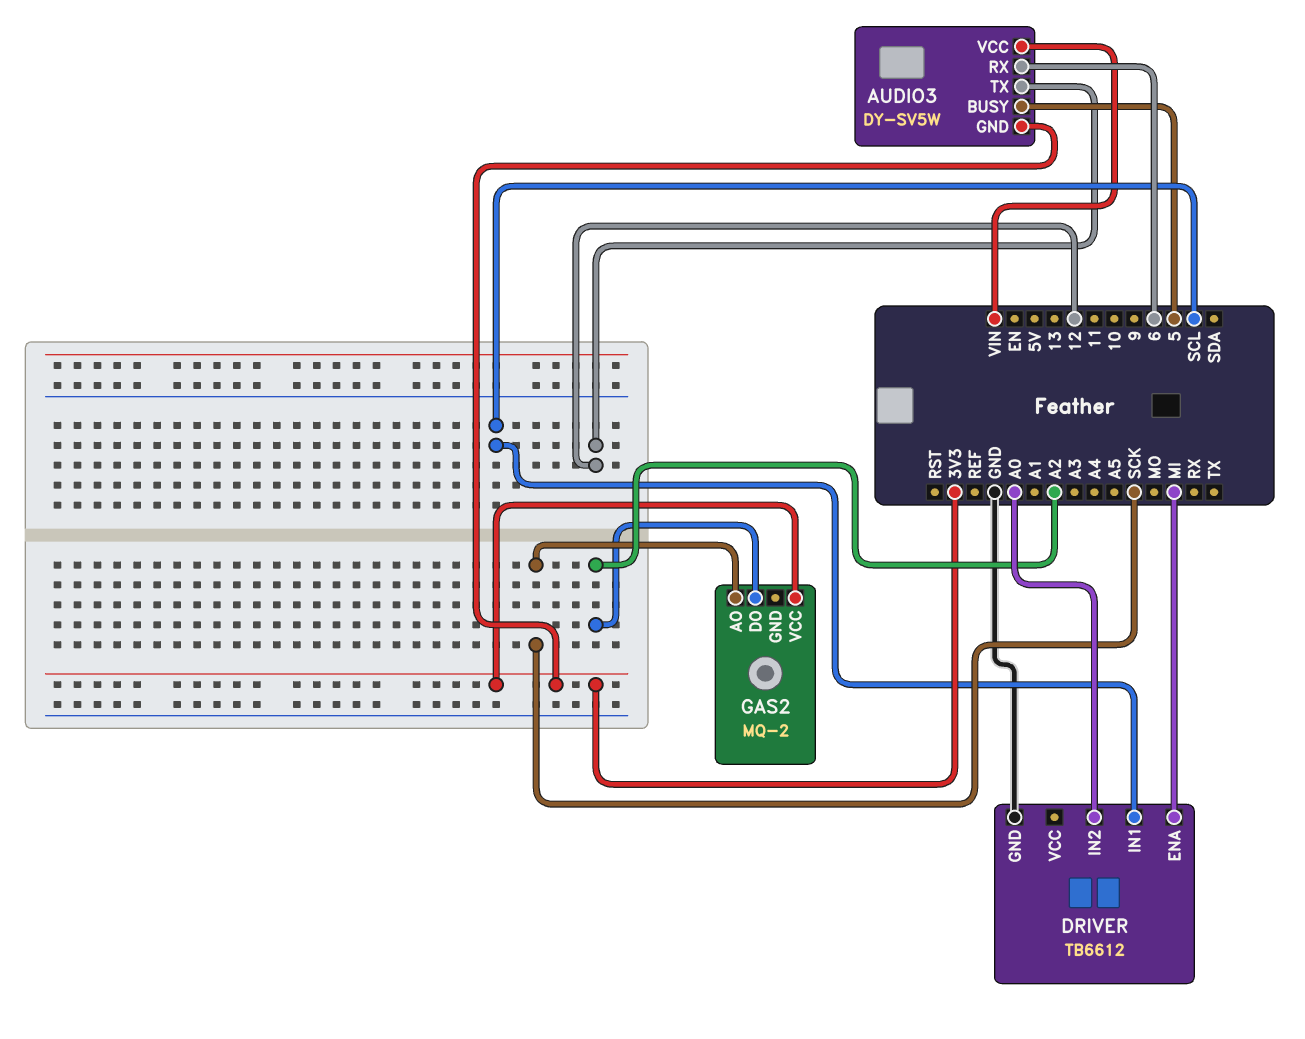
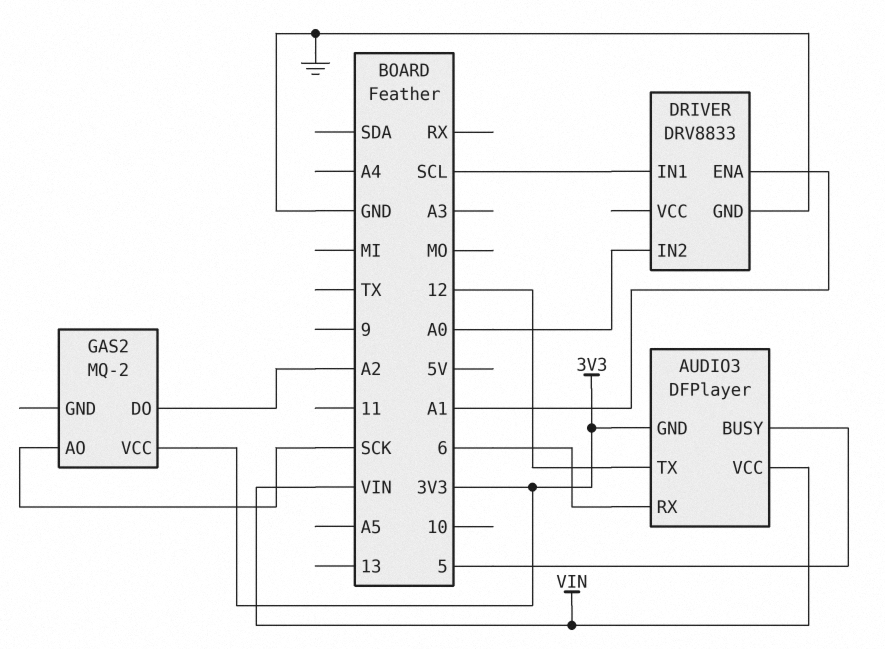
AUDIO3: DY-SV5W -> DFPlayer
DRIVER: TB6612 -> DRV8833
DRIVER pin ENA: MI -> A1

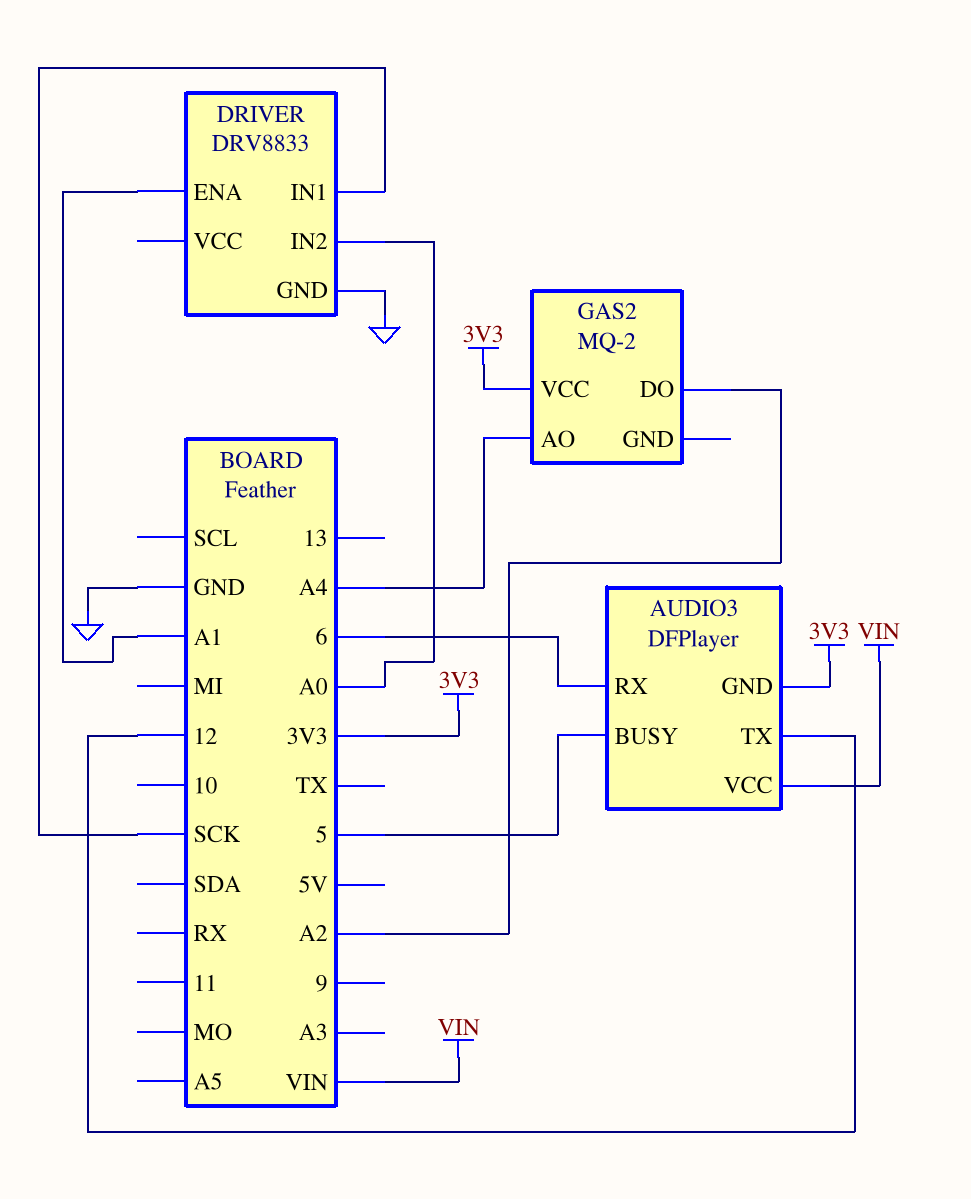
DRIVER pin IN1: SCL -> SCK
GAS2 pin AO: SCK -> A4

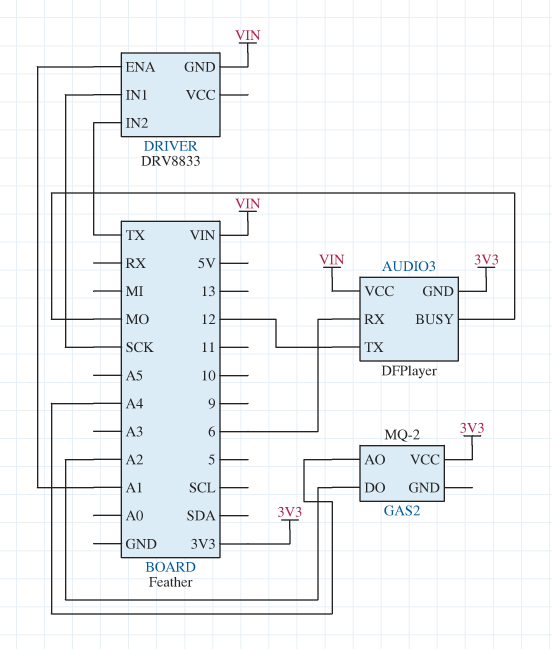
AUDIO3 pin BUSY: 5 -> MO
DRIVER pin GND: GND -> VIN
DRIVER pin IN2: A0 -> TX

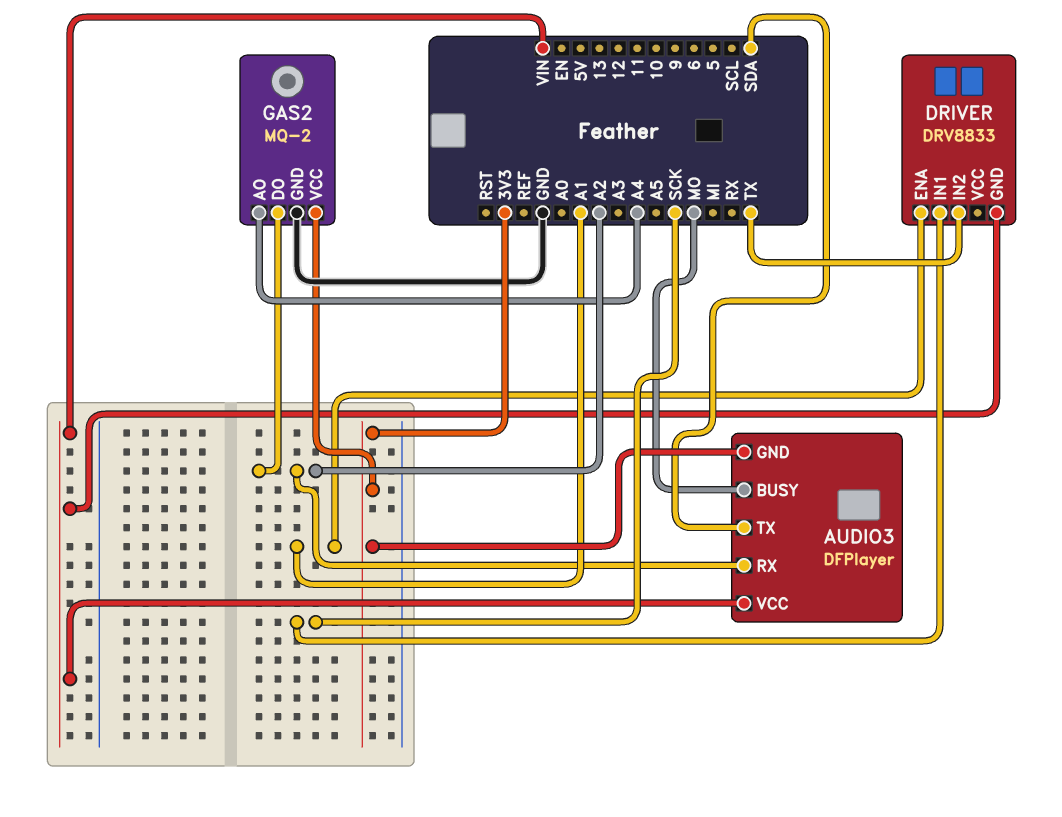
AUDIO3 pin RX: 6 -> A2
AUDIO3 pin TX: 12 -> SDA
GAS2 pin GND: none -> GND

